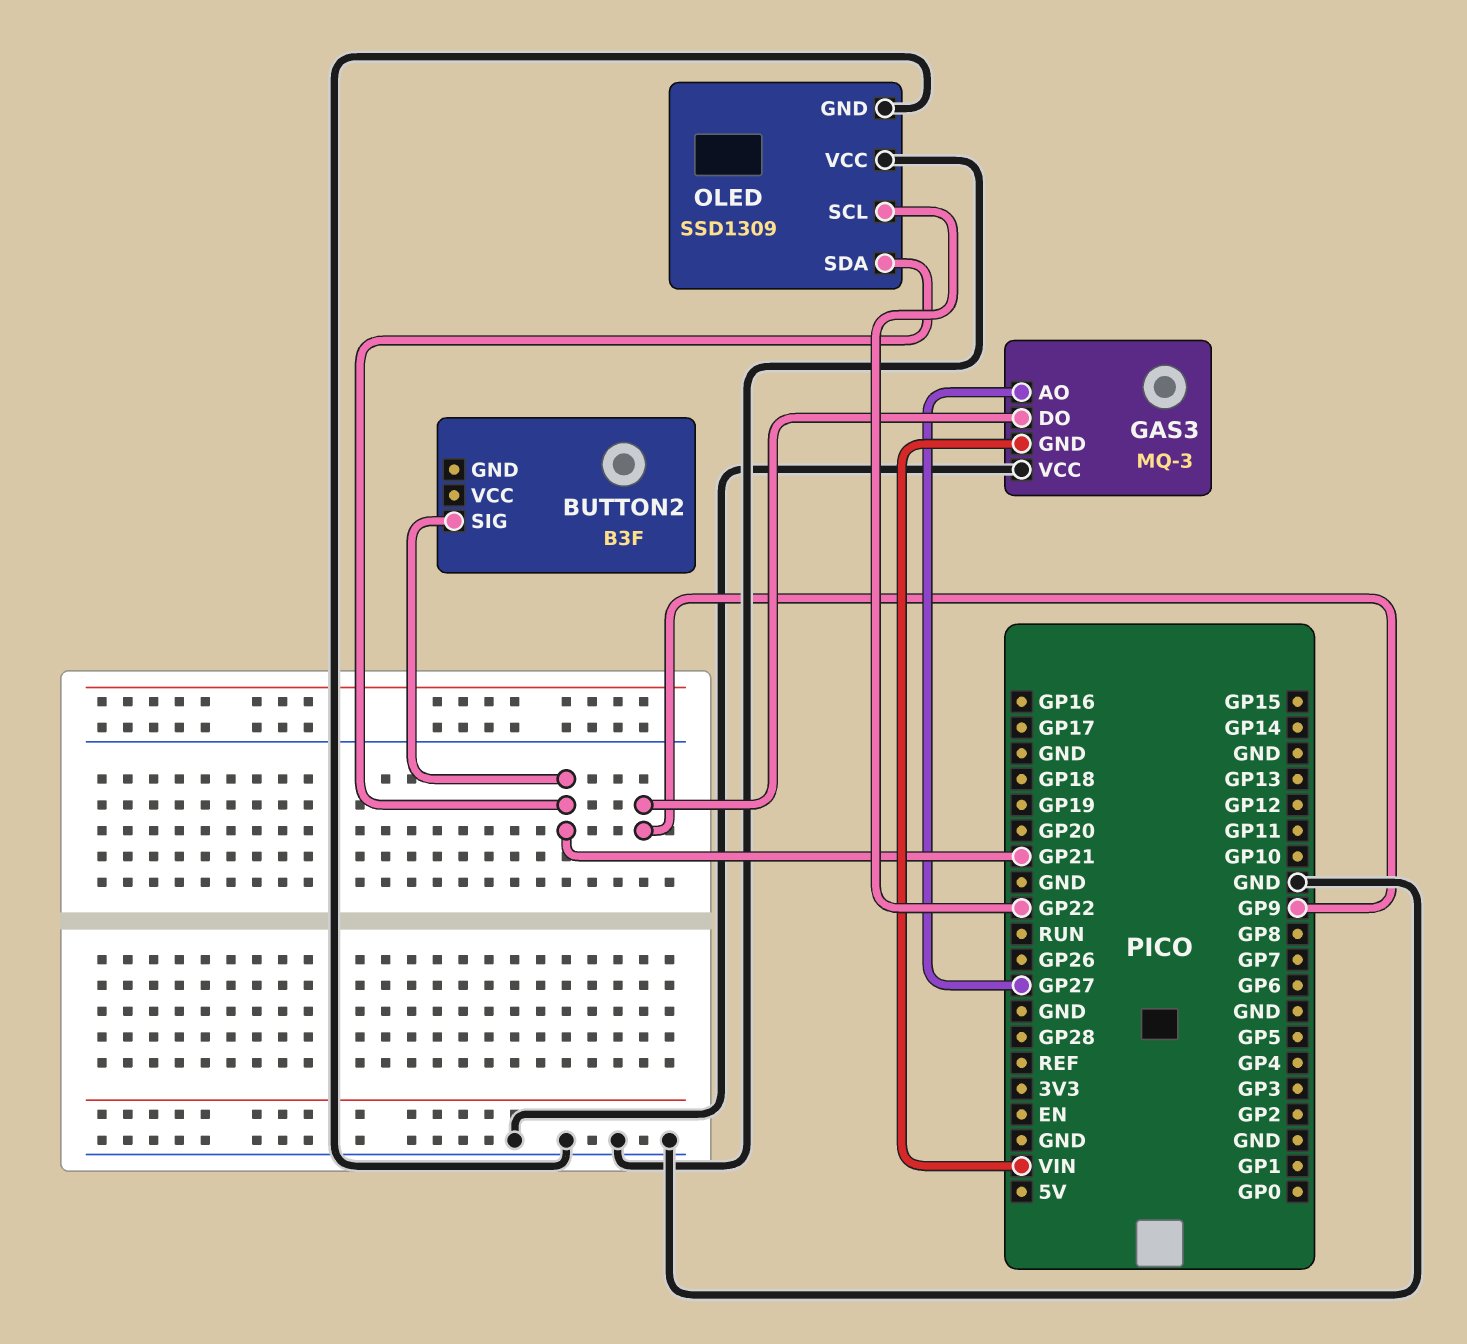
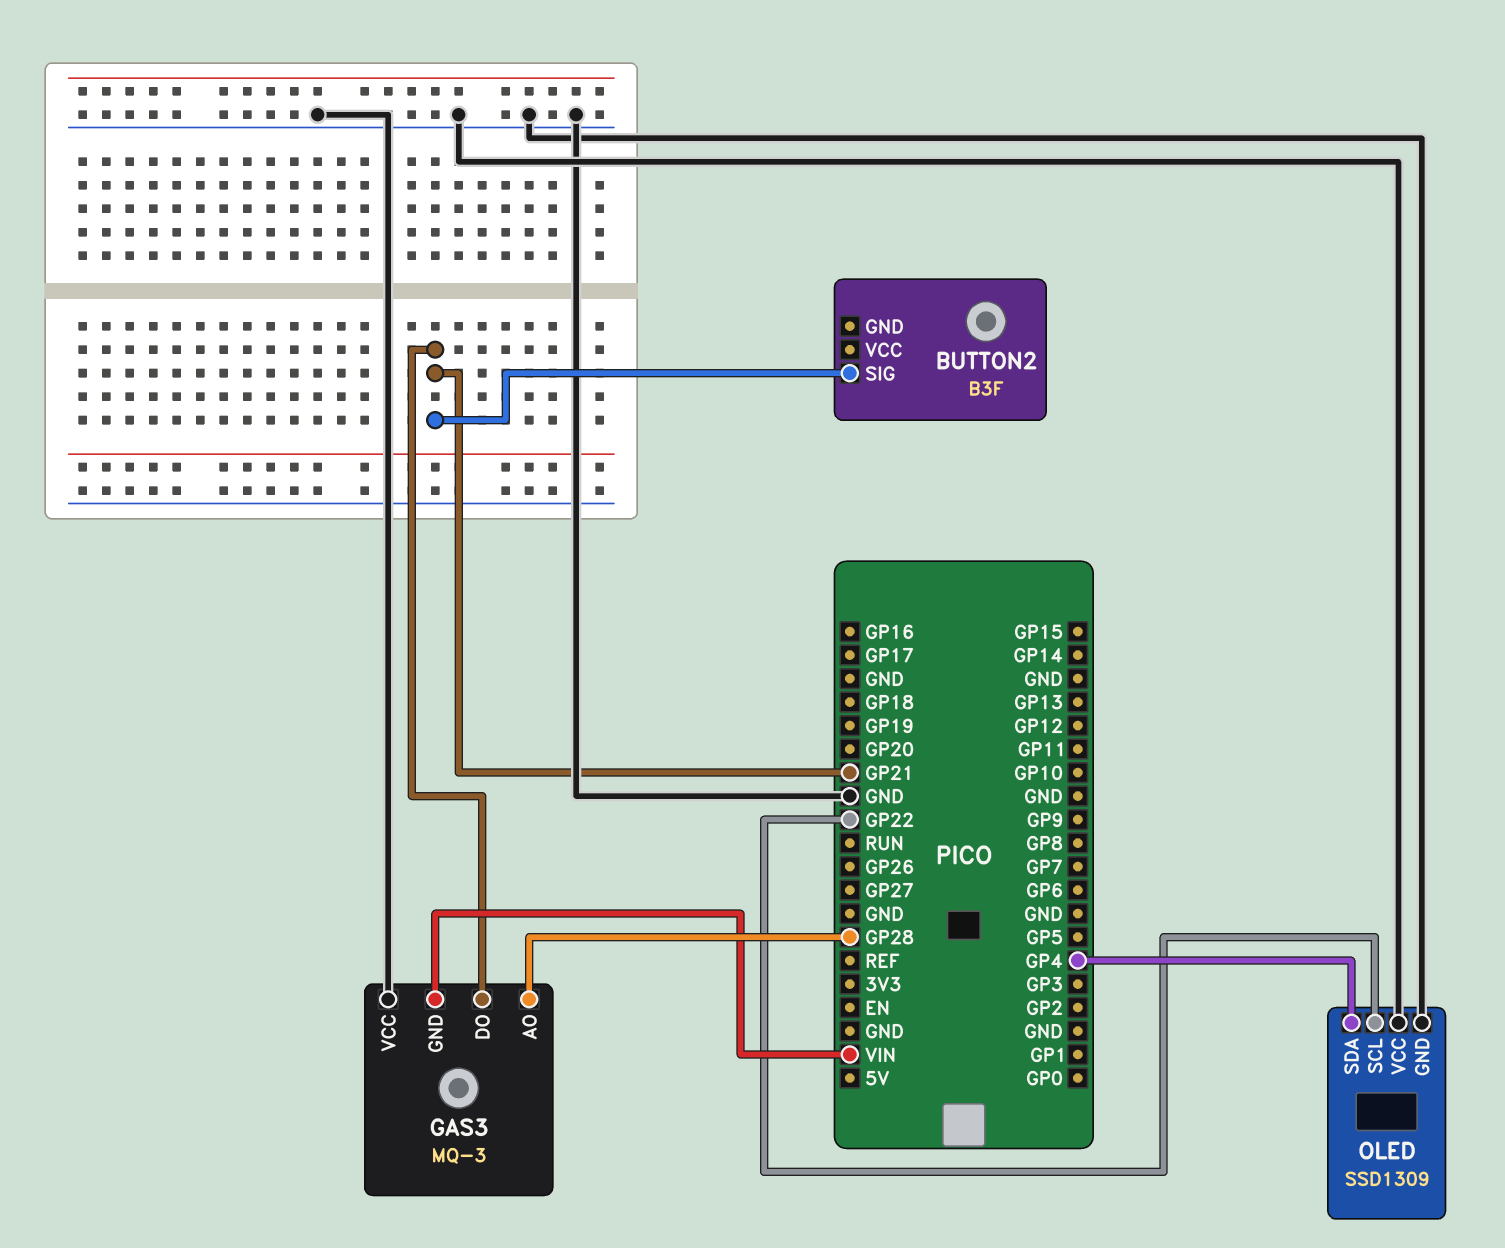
GAS3 pin AO: GP27 -> GP28
GAS3 pin DO: GP9 -> GP21
OLED pin SDA: GP21 -> GP4

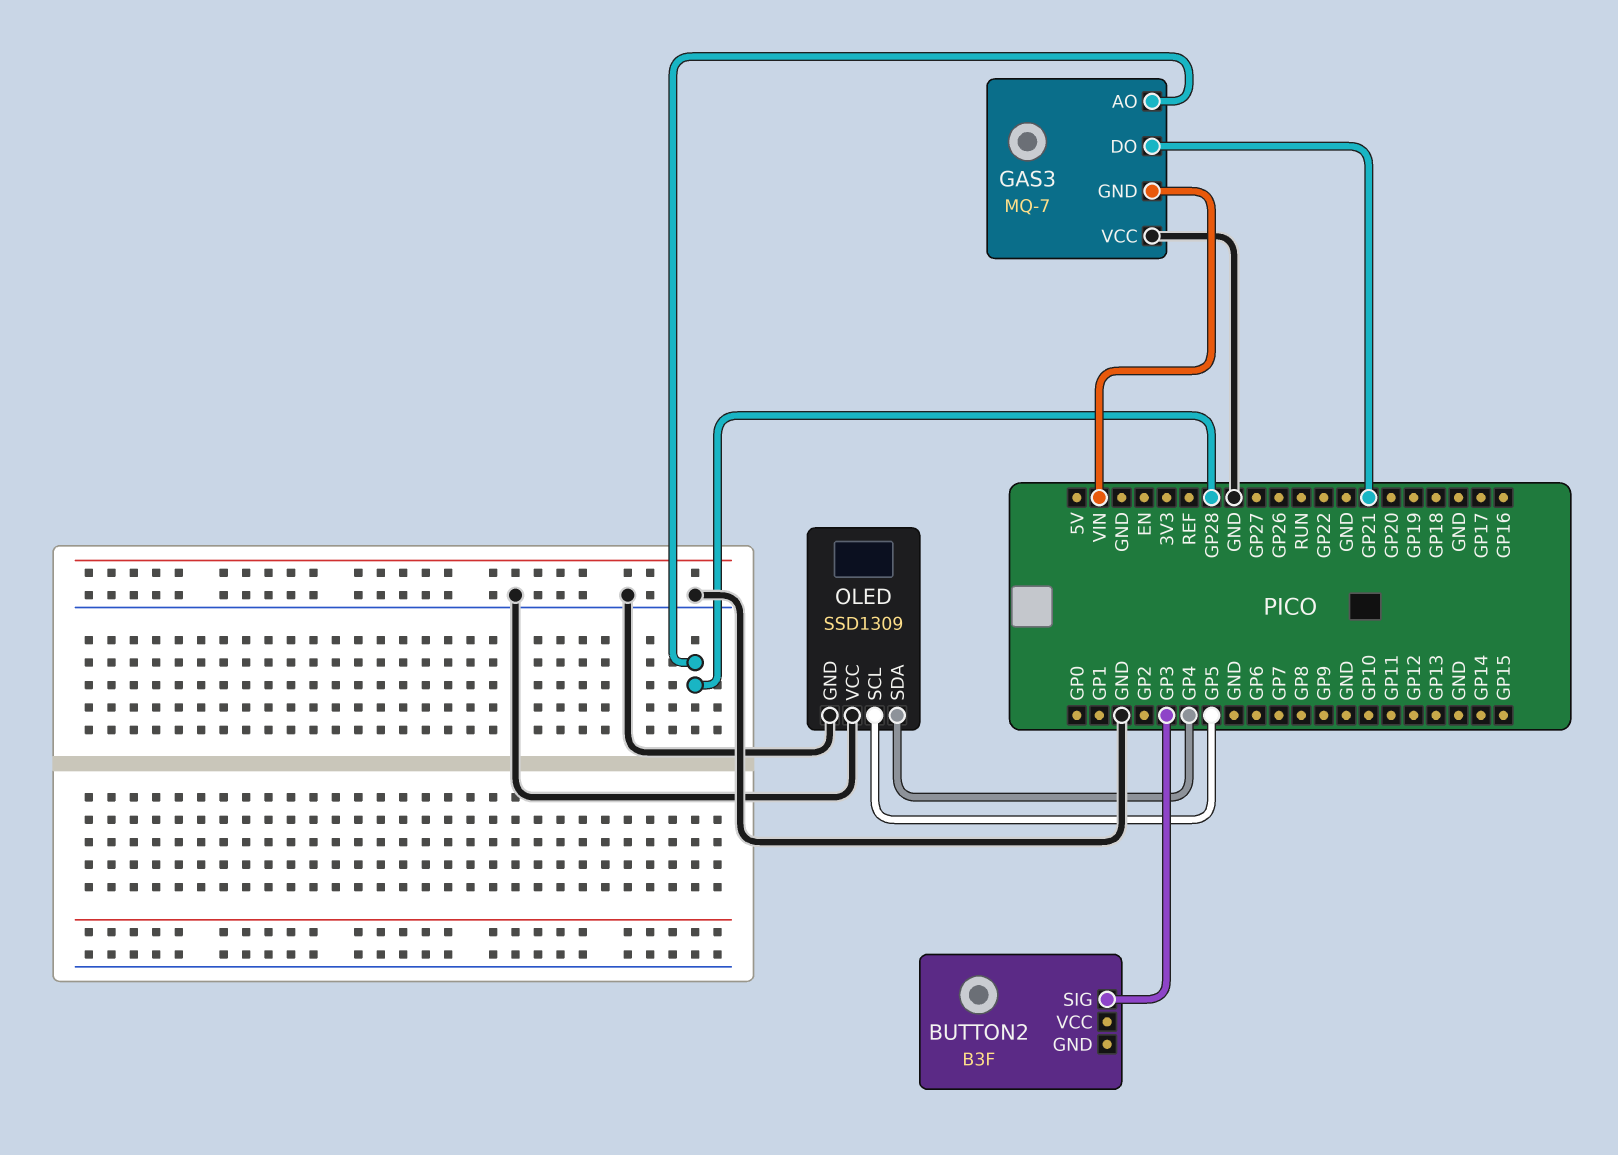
BUTTON2 pin SIG: GP21 -> GP3
GAS3: MQ-3 -> MQ-7
OLED pin SCL: GP22 -> GP5

